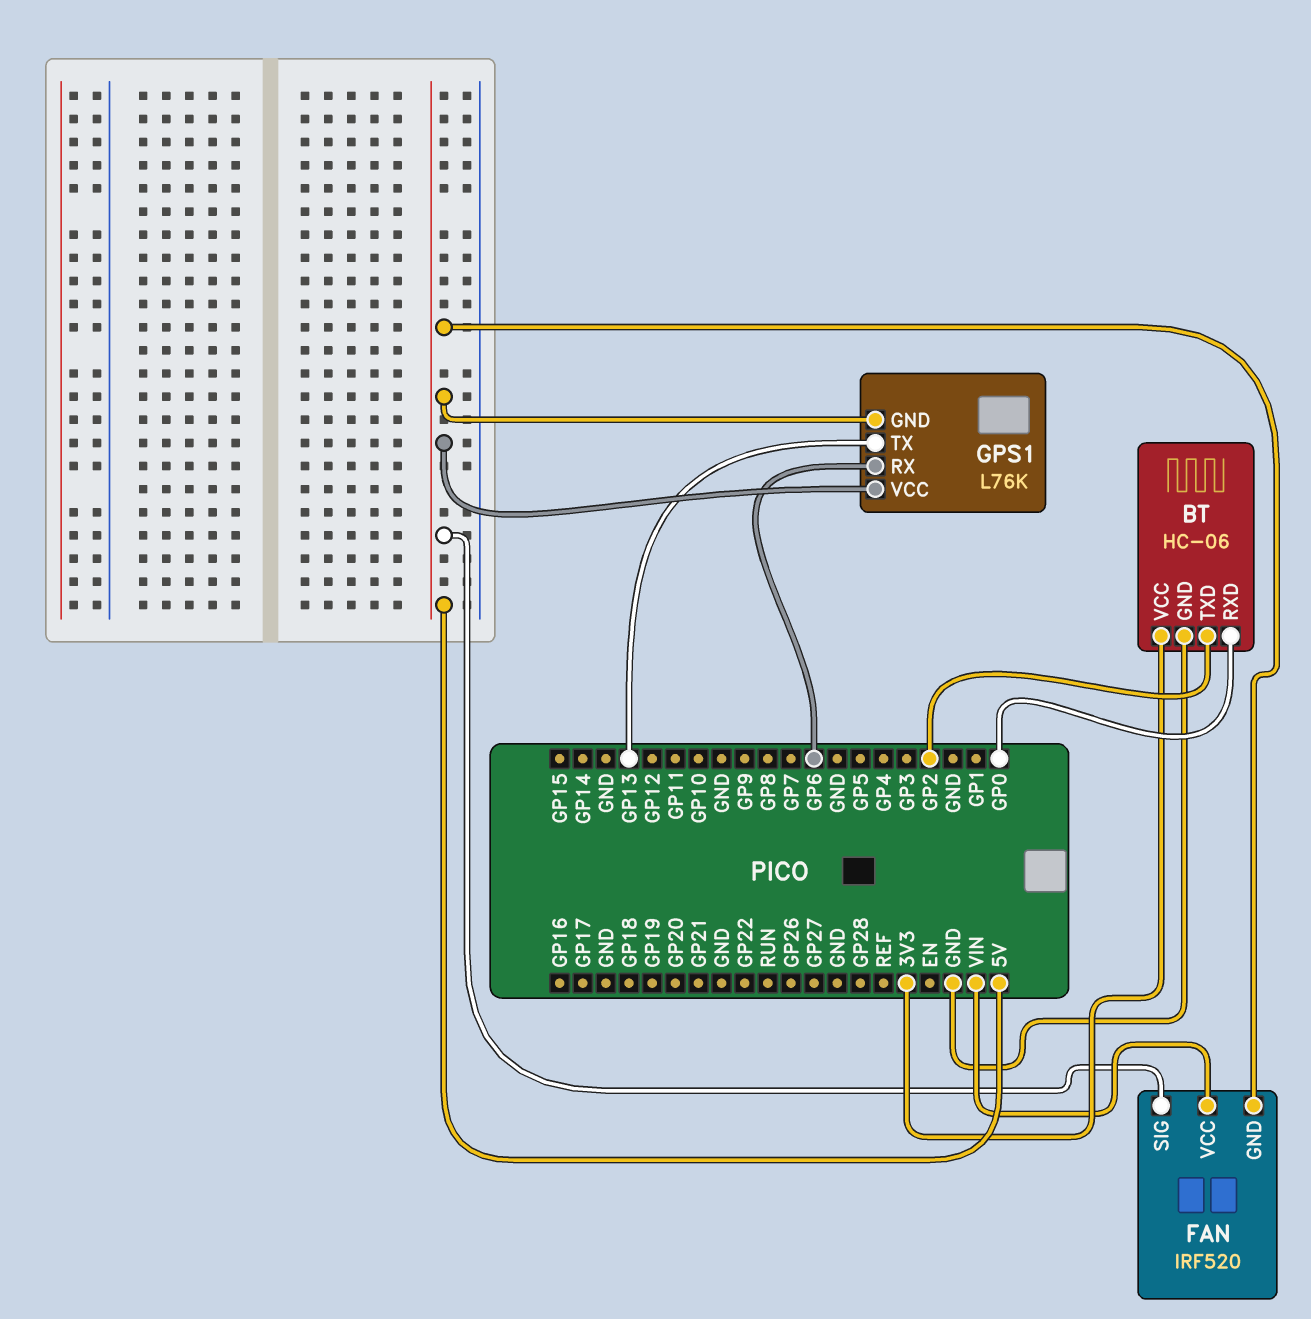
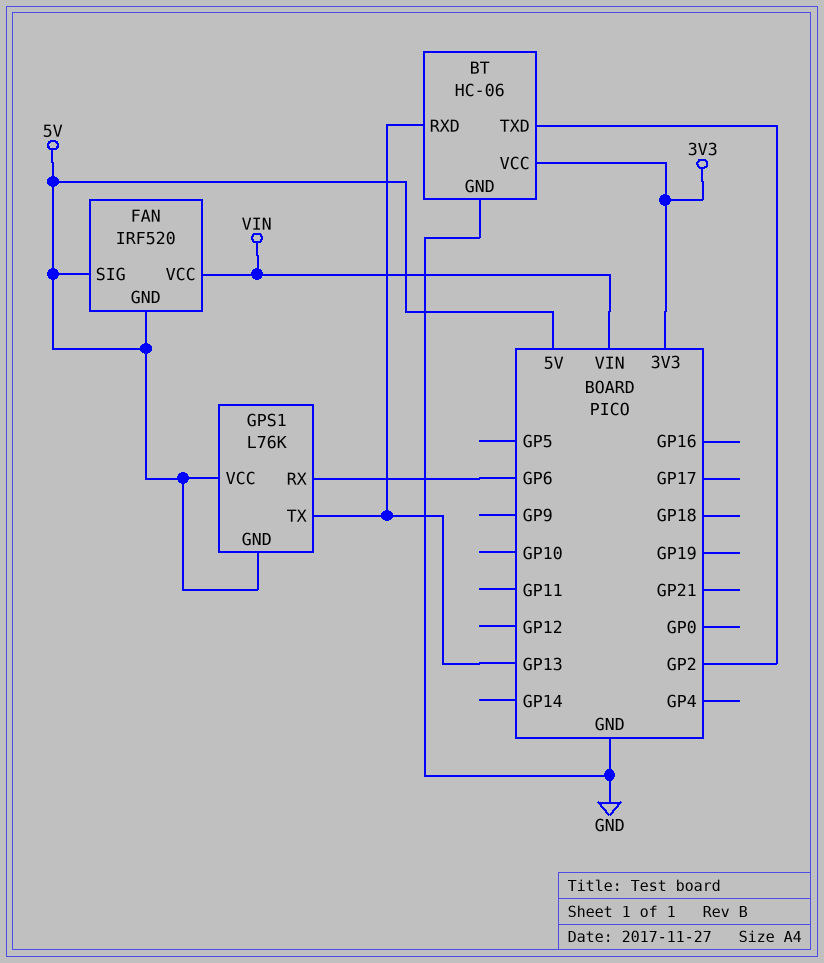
BT pin RXD: GP0 -> GP13

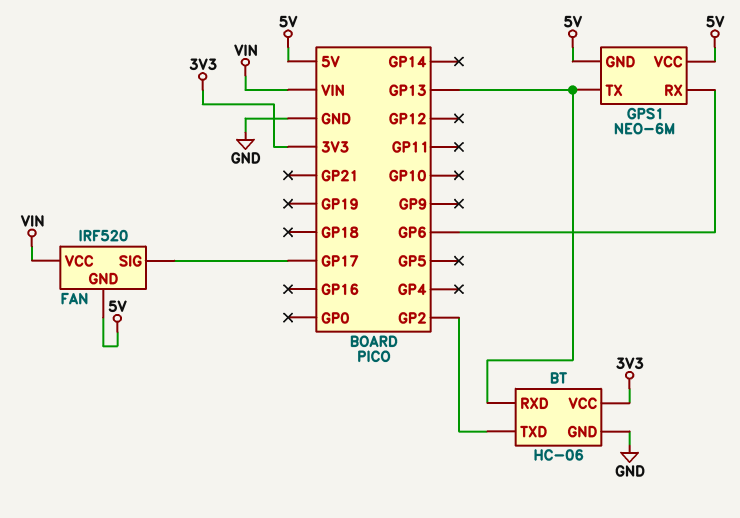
FAN pin SIG: 5V -> GP17
GPS1: L76K -> NEO-6M

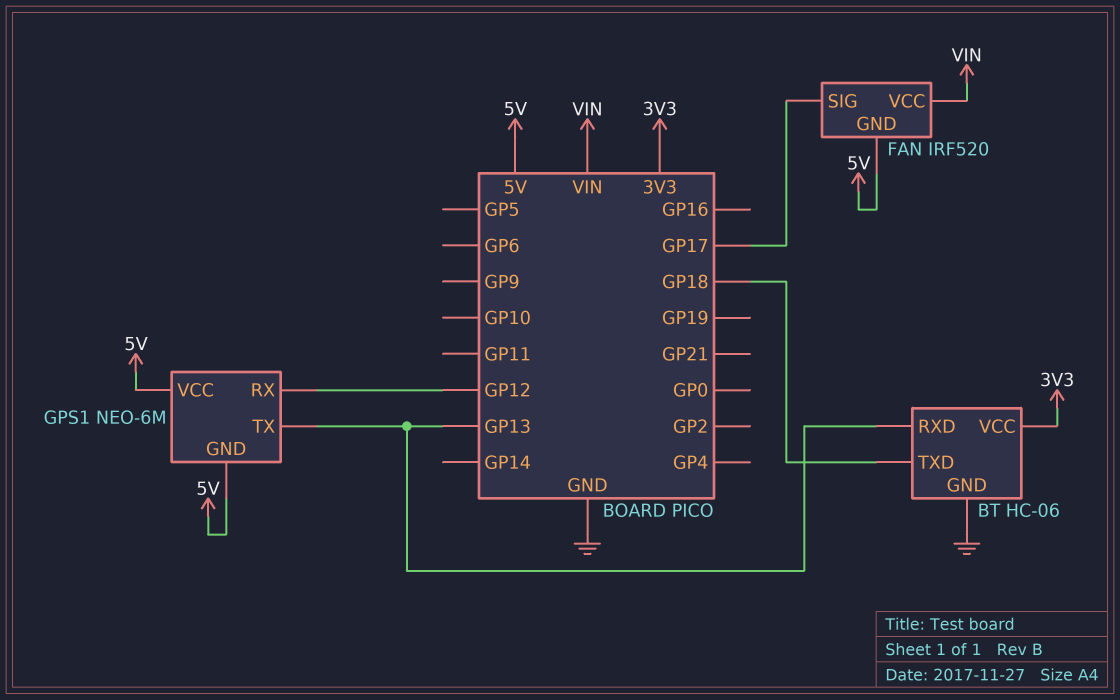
BT pin TXD: GP2 -> GP18
GPS1 pin RX: GP6 -> GP12

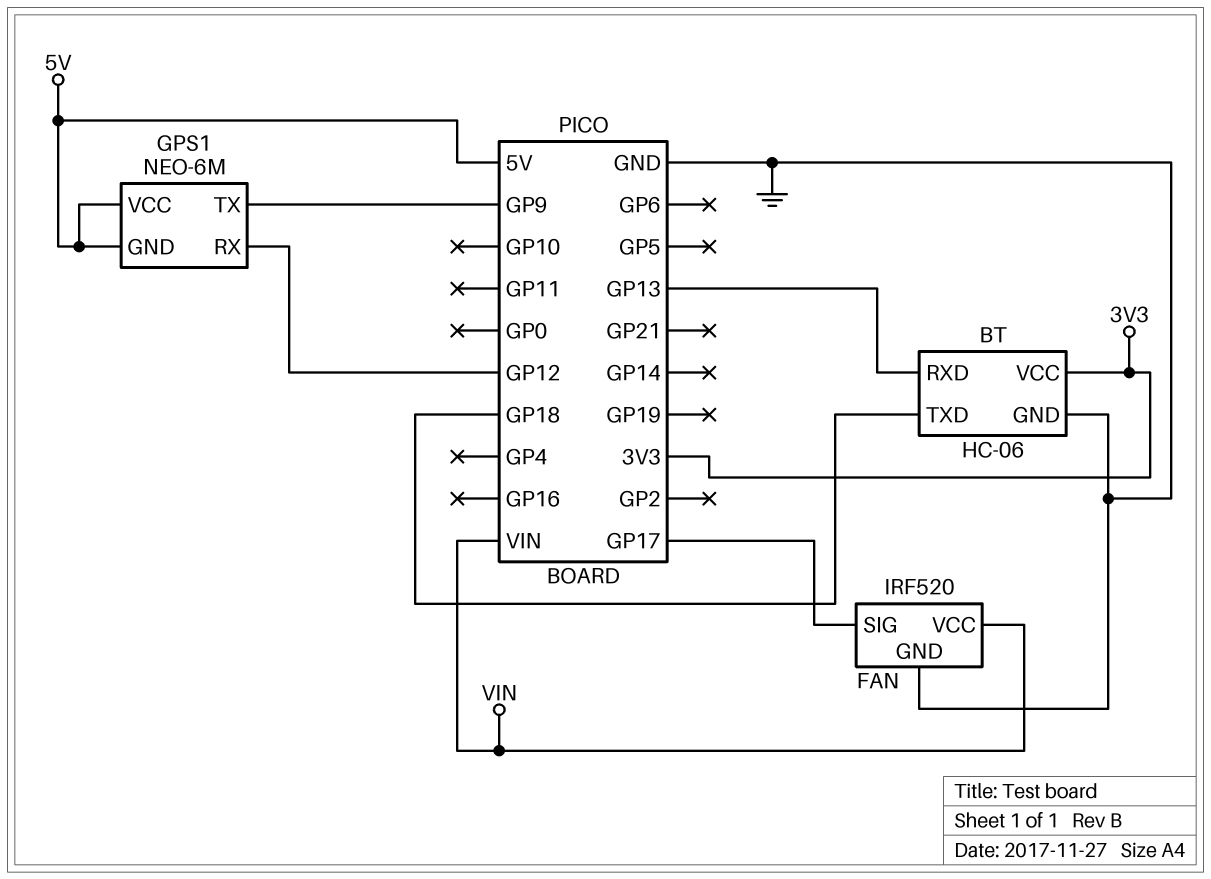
FAN pin GND: 5V -> GND
GPS1 pin TX: GP13 -> GP9

